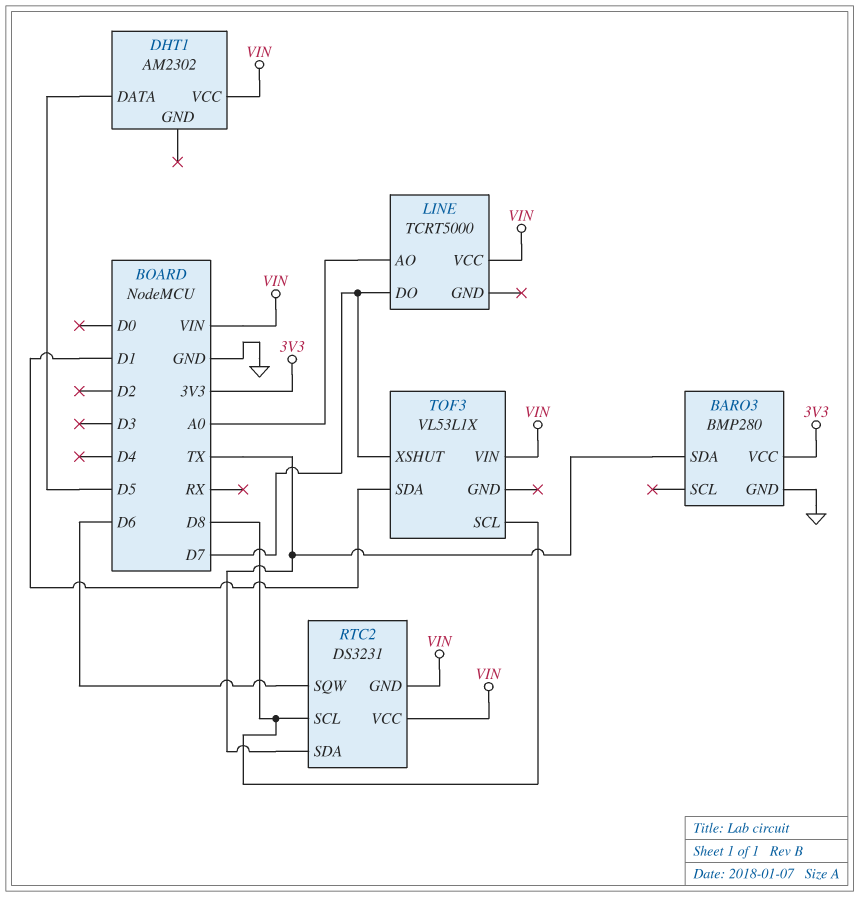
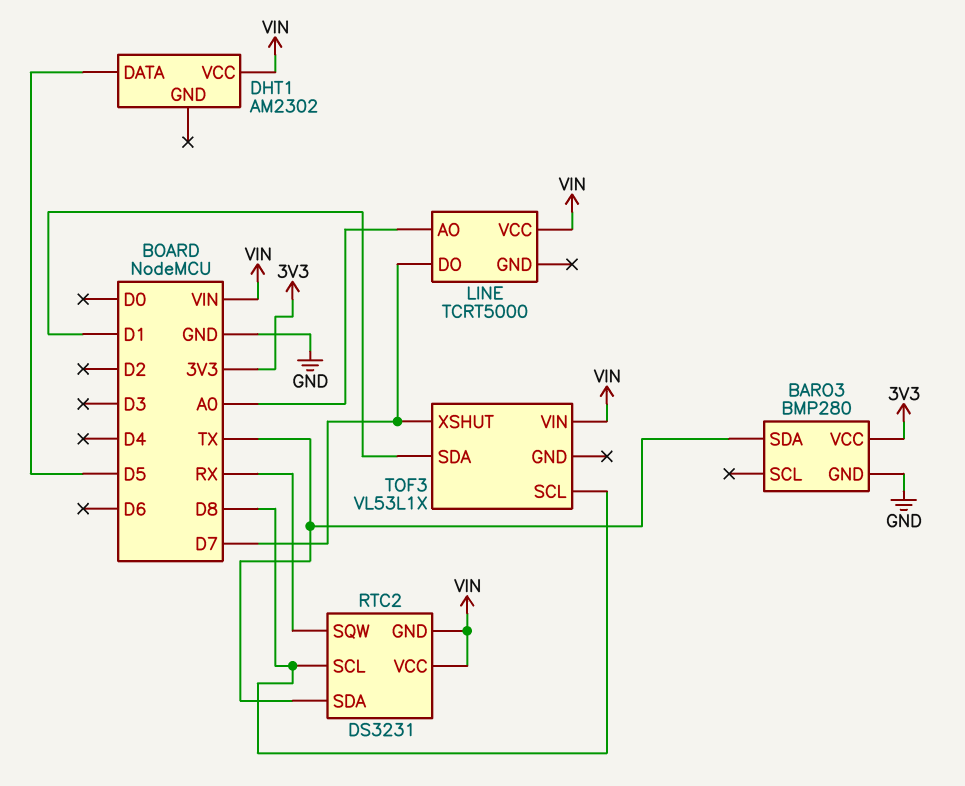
RTC2 pin SQW: D6 -> RX

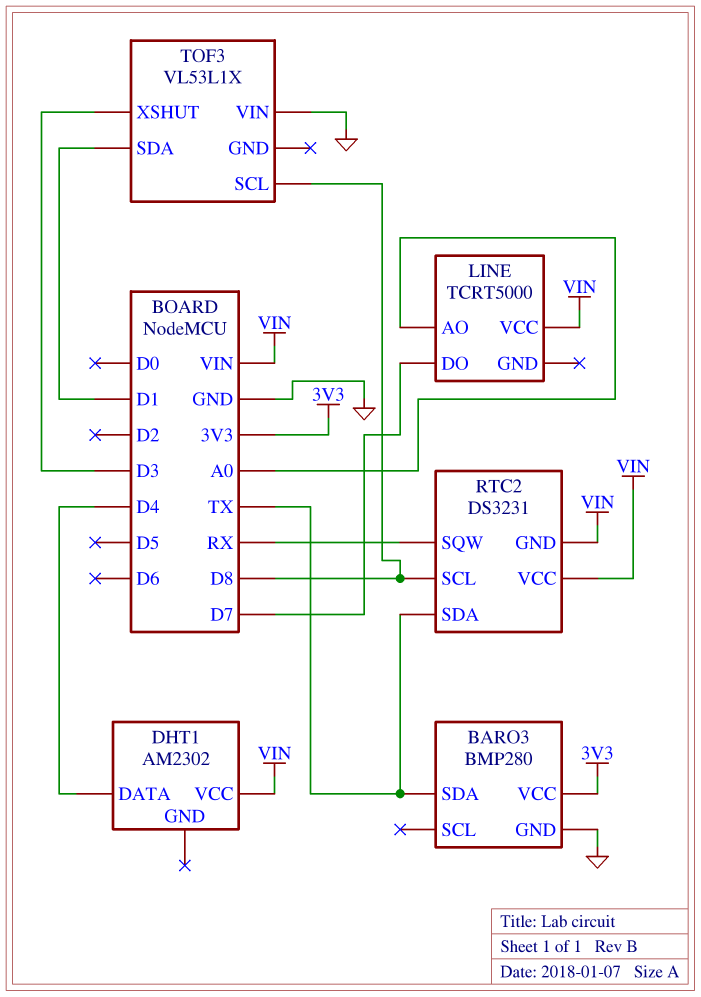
DHT1 pin DATA: D5 -> D4
TOF3 pin VIN: VIN -> GND
TOF3 pin XSHUT: D7 -> D3

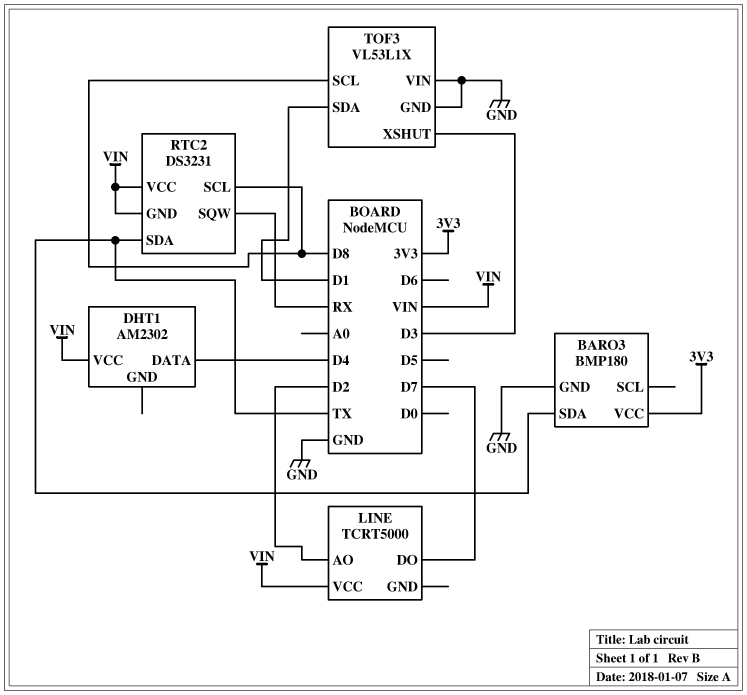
BARO3: BMP280 -> BMP180
LINE pin AO: A0 -> D2
TOF3 pin GND: none -> GND

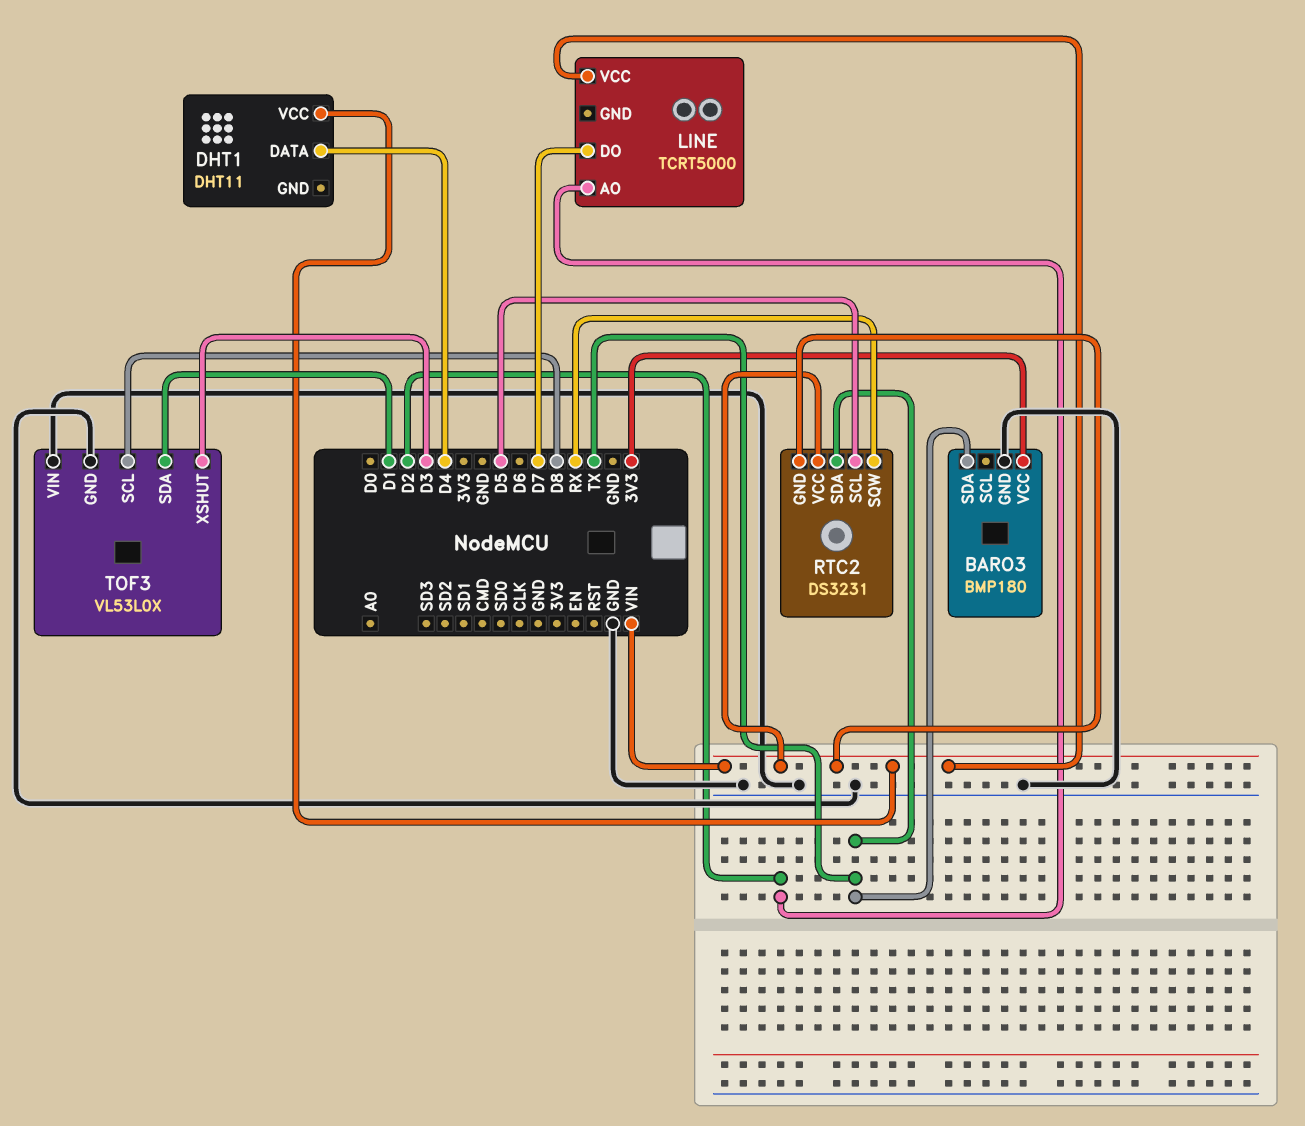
DHT1: AM2302 -> DHT11
RTC2 pin SCL: D8 -> D5
TOF3: VL53L1X -> VL53L0X

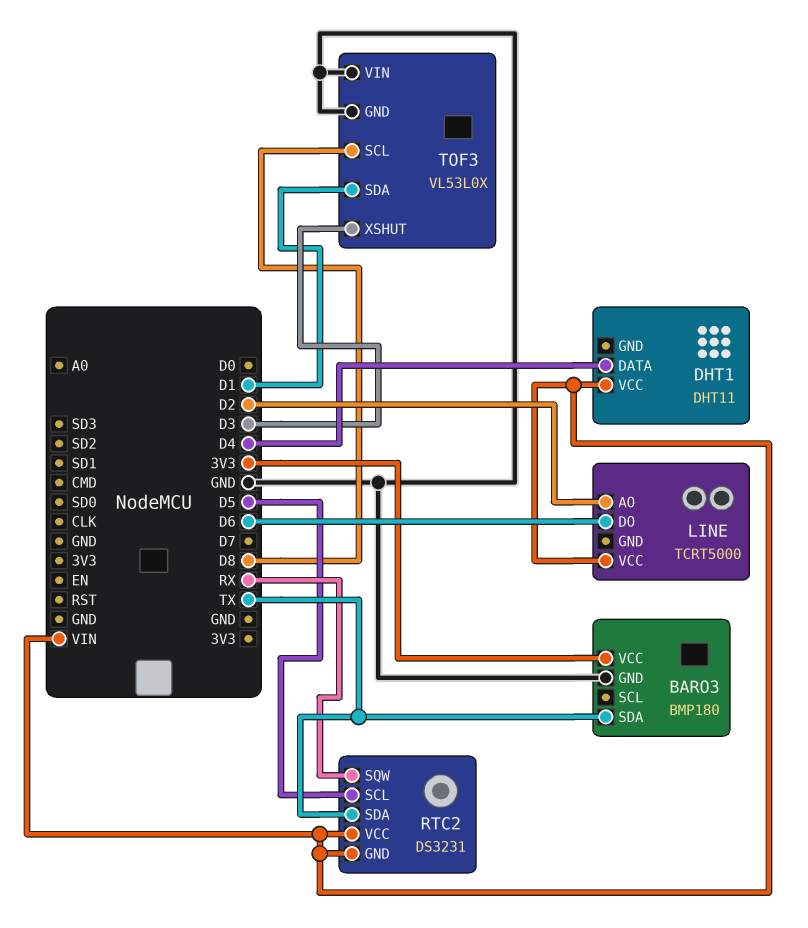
LINE pin DO: D7 -> D6

